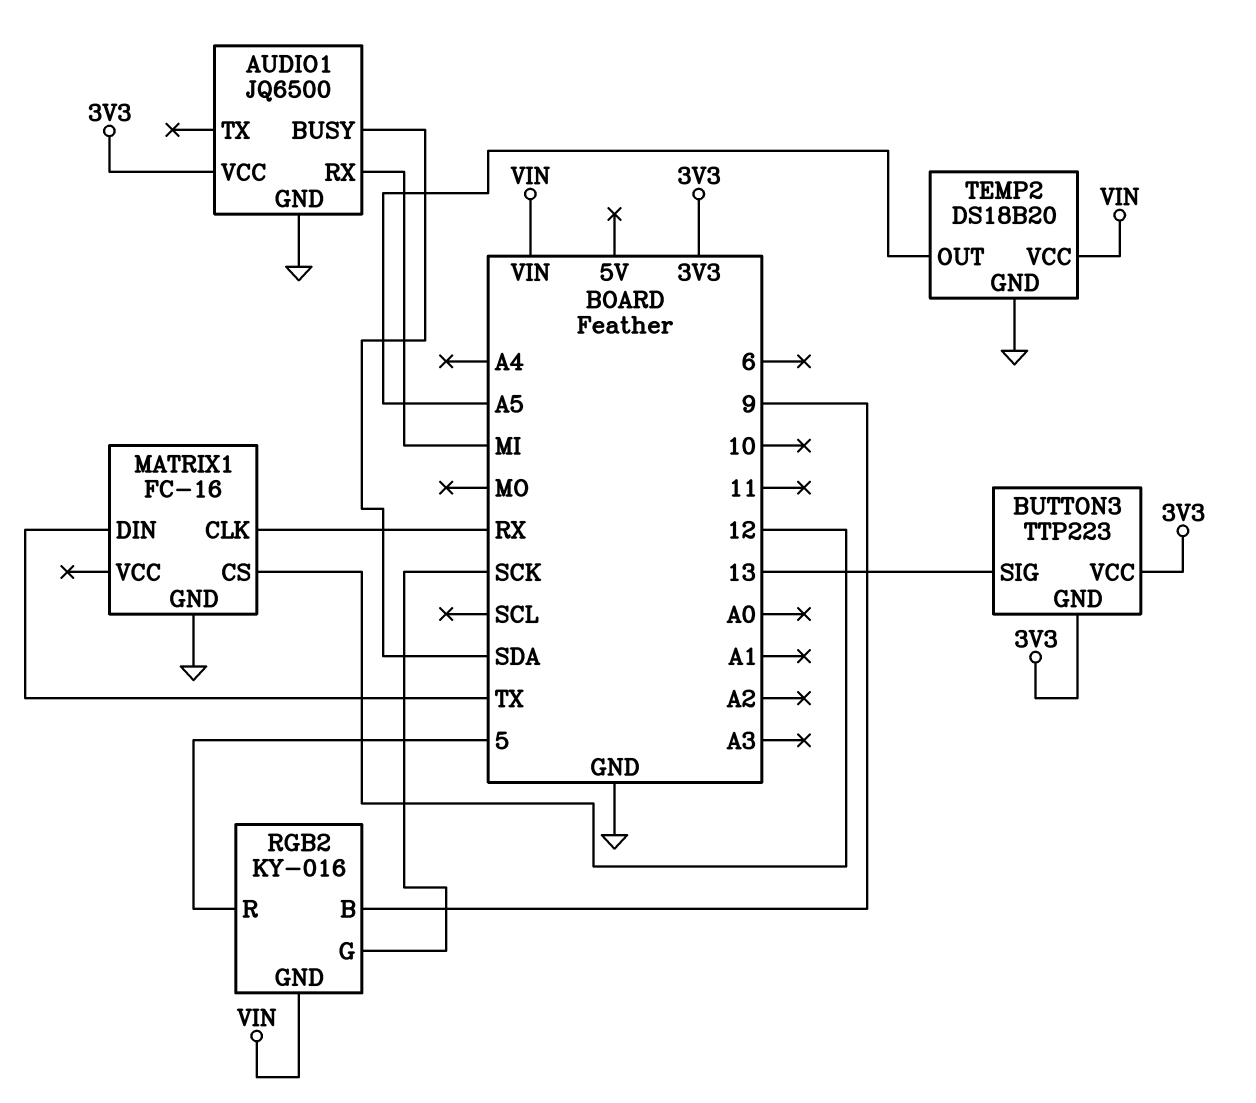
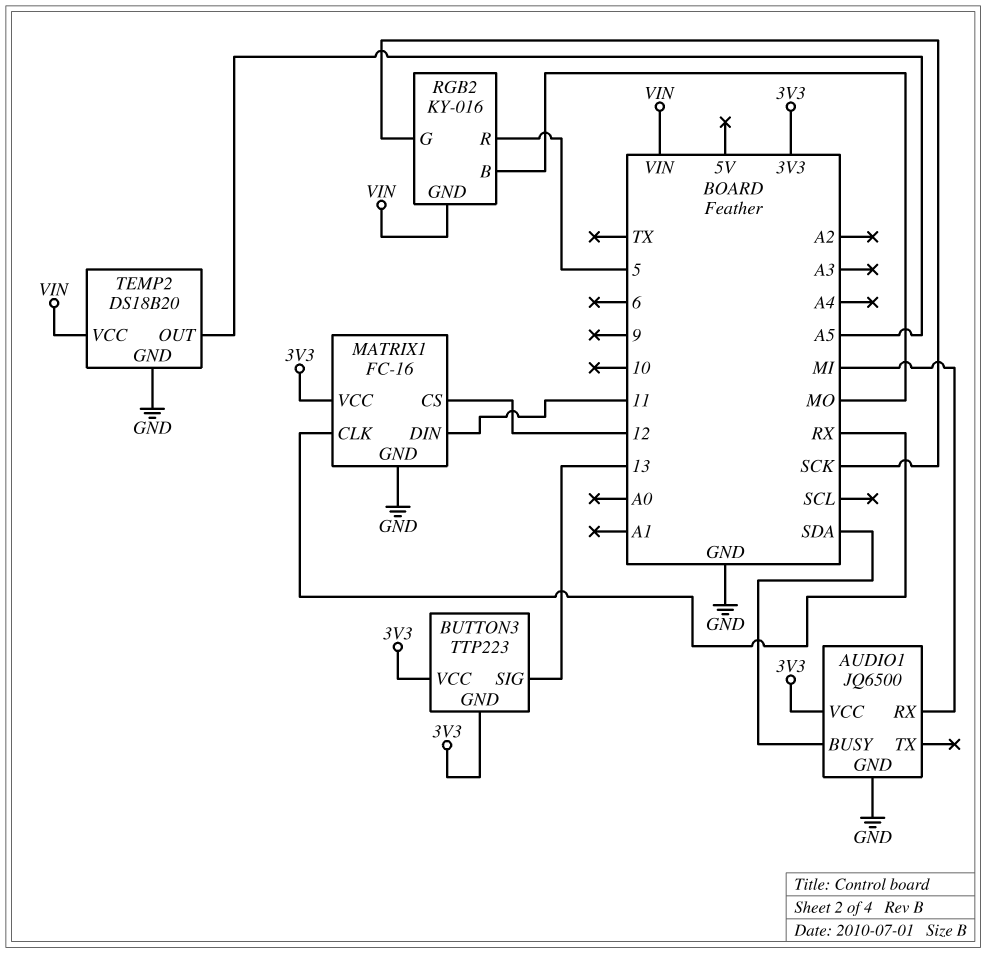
MATRIX1 pin DIN: TX -> 11
MATRIX1 pin VCC: none -> 3V3
RGB2 pin B: 9 -> MO

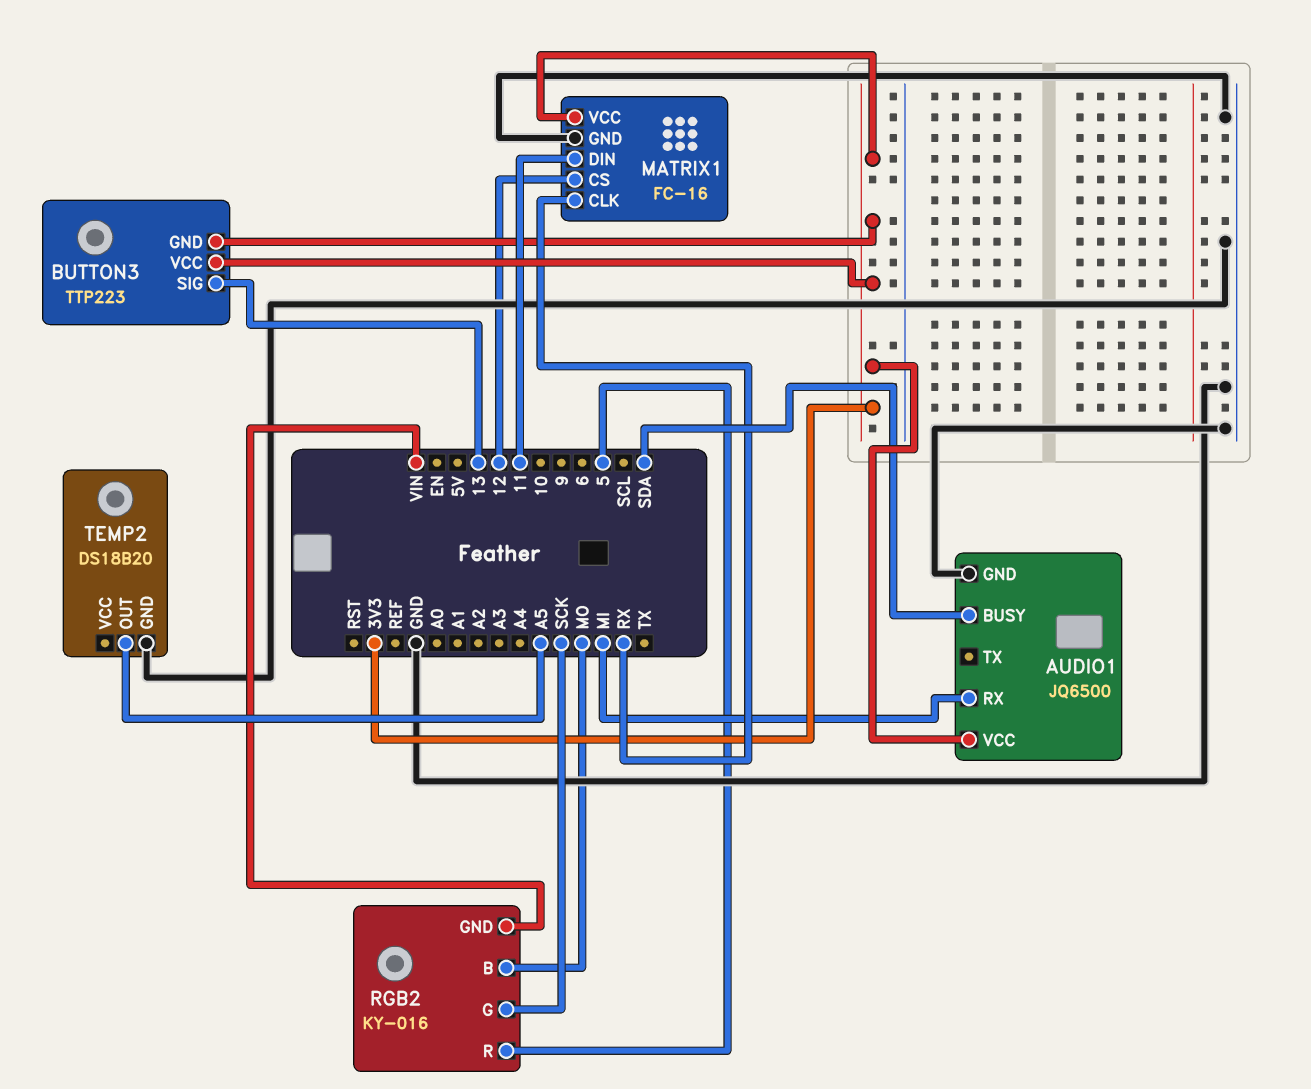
TEMP2 pin VCC: VIN -> none

